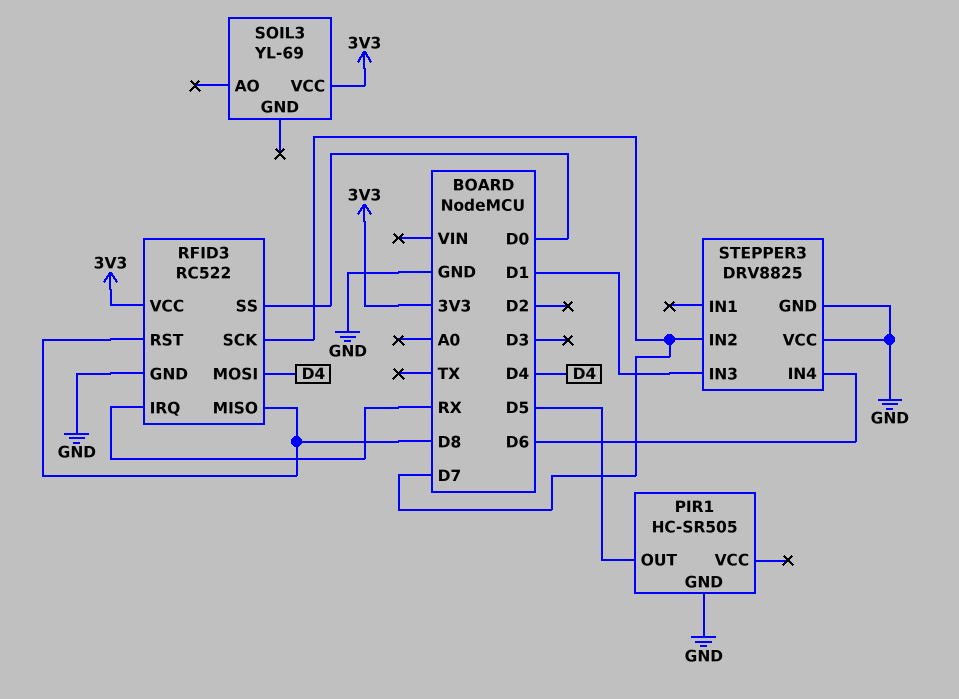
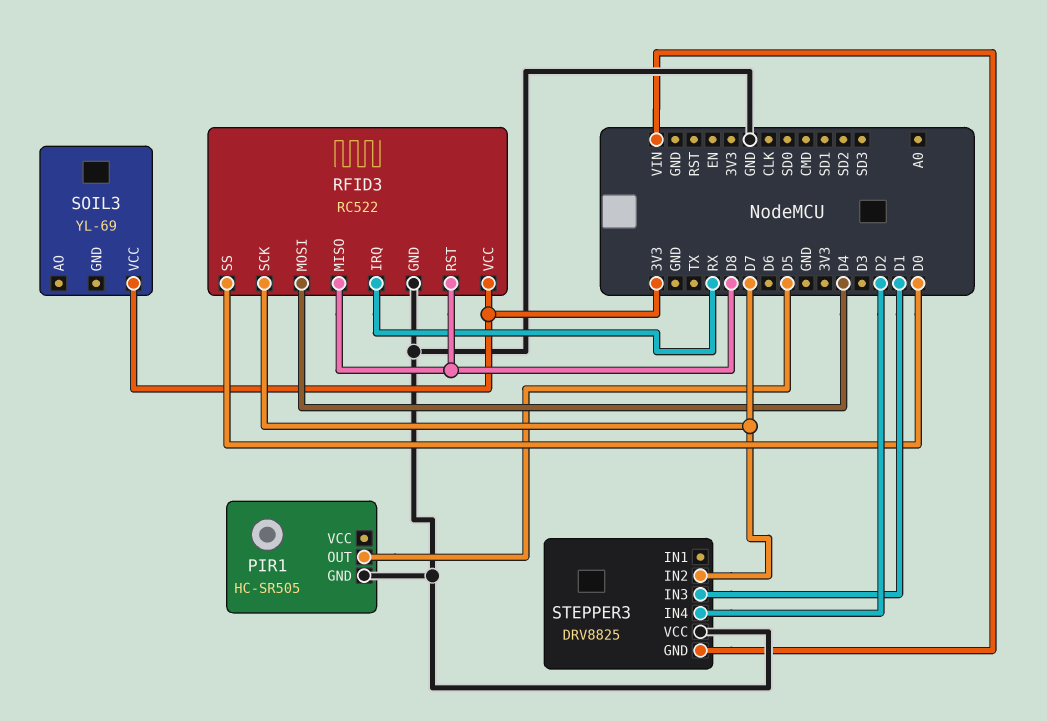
STEPPER3 pin GND: GND -> VIN
STEPPER3 pin IN4: D6 -> D2

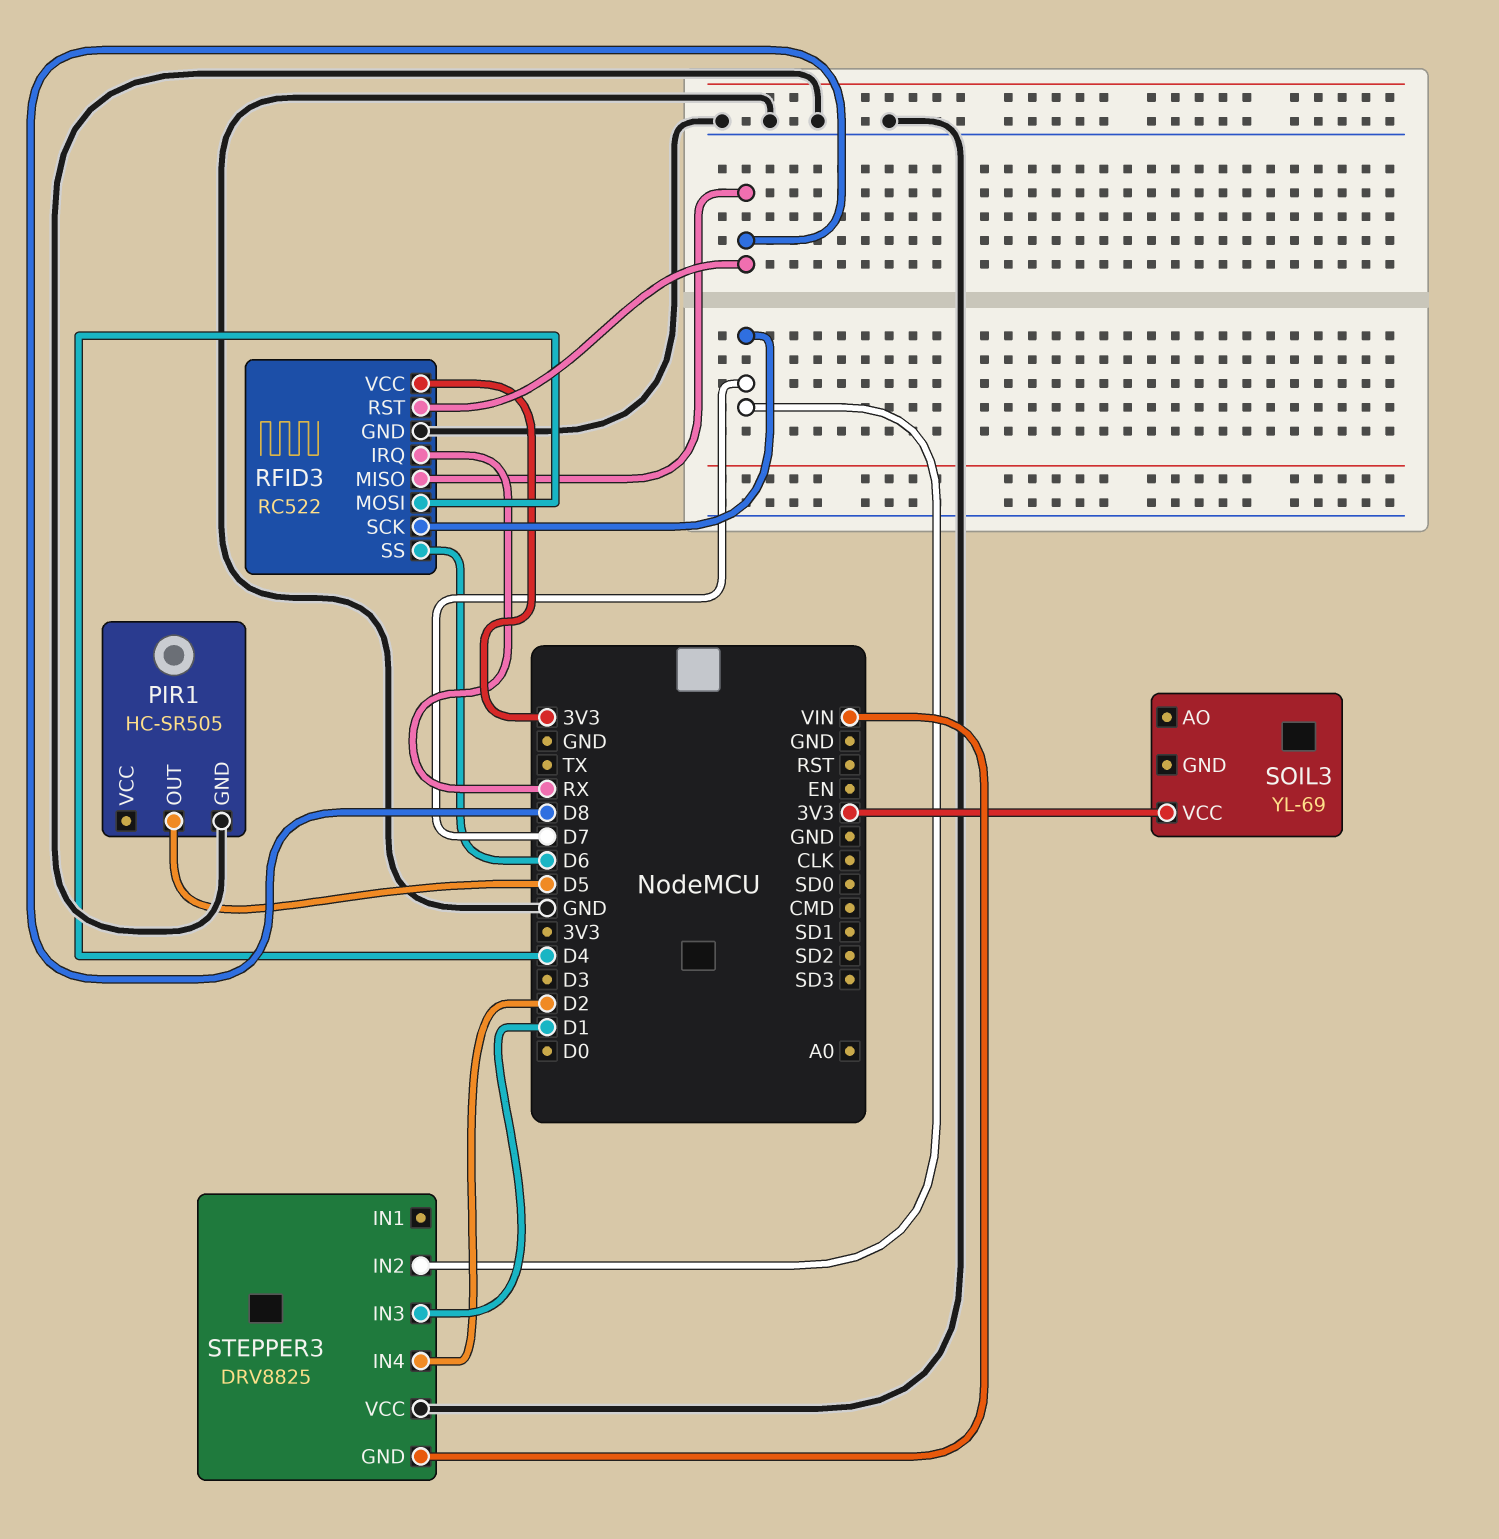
RFID3 pin SS: D0 -> D6

